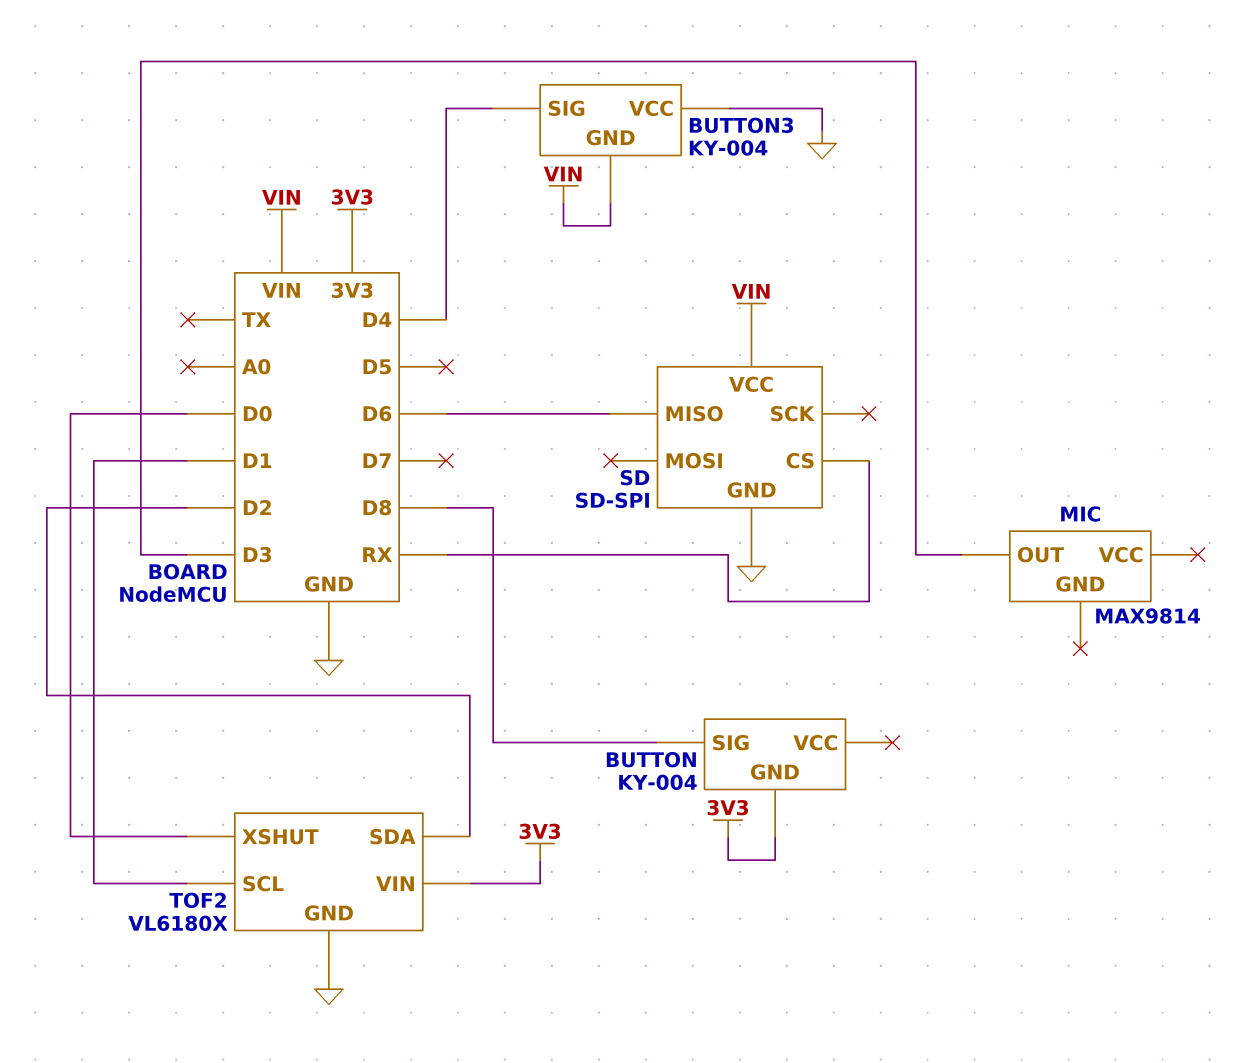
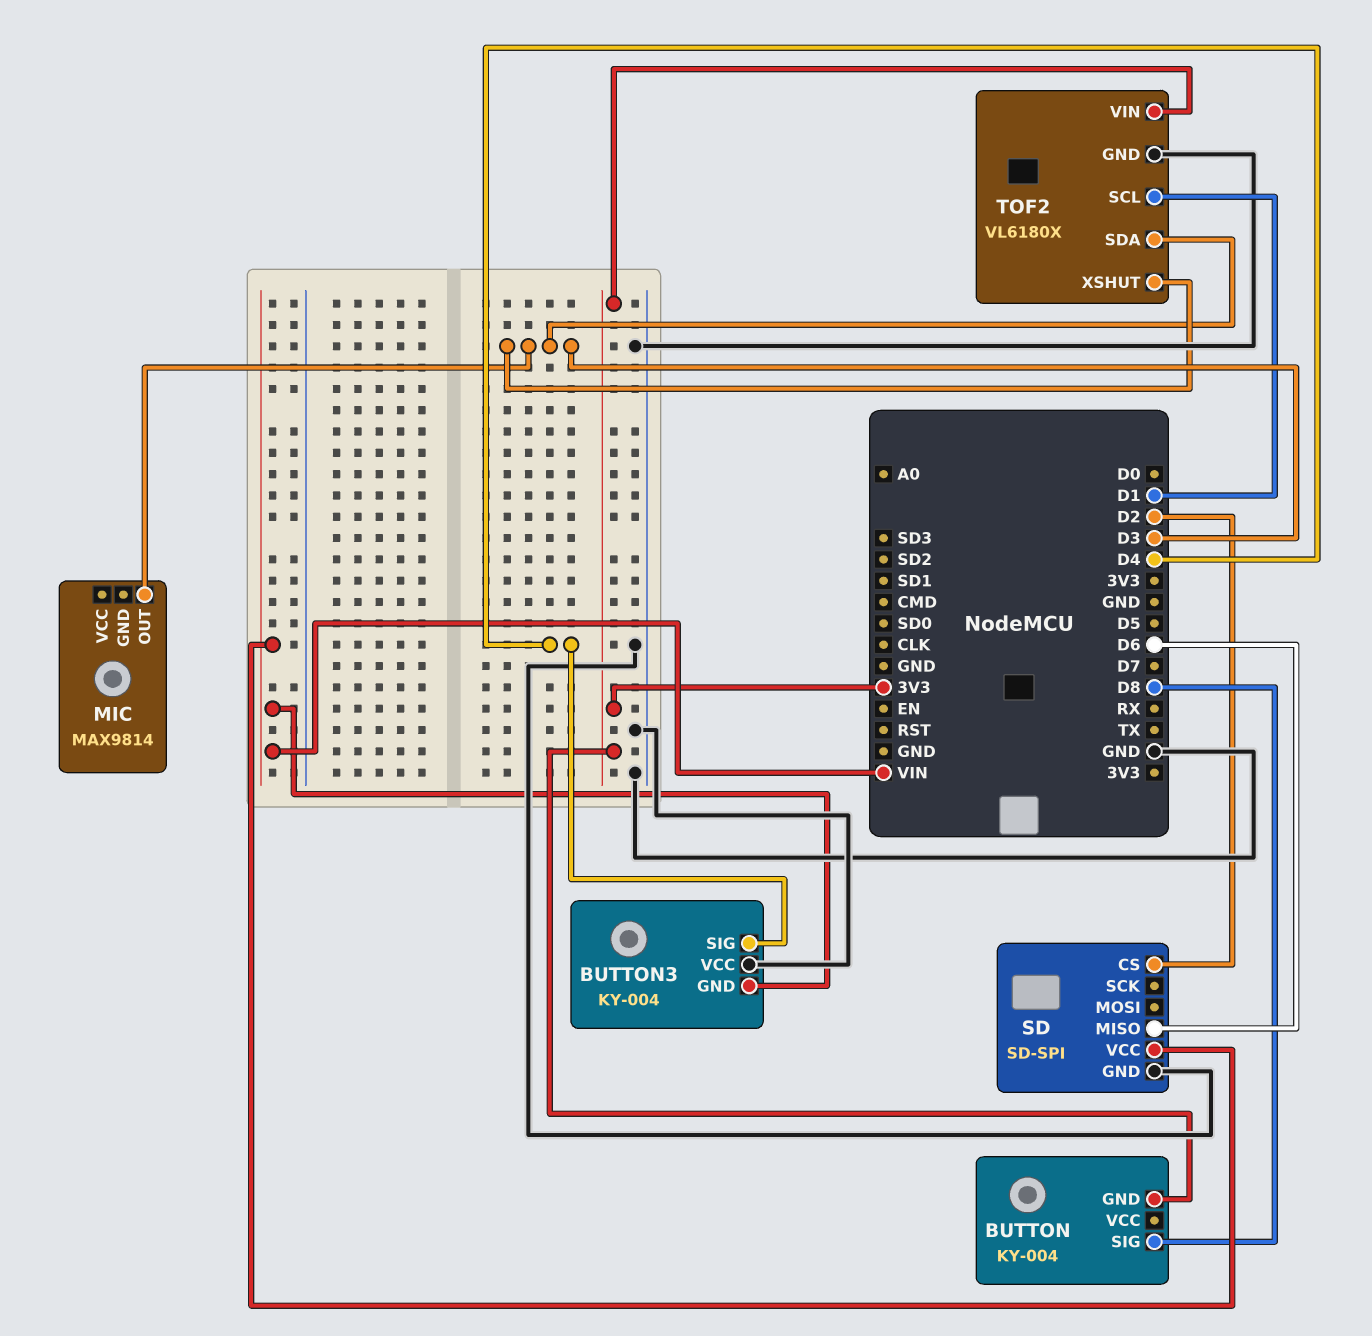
SD pin CS: RX -> D2
TOF2 pin SDA: D2 -> D3
TOF2 pin XSHUT: D0 -> D3

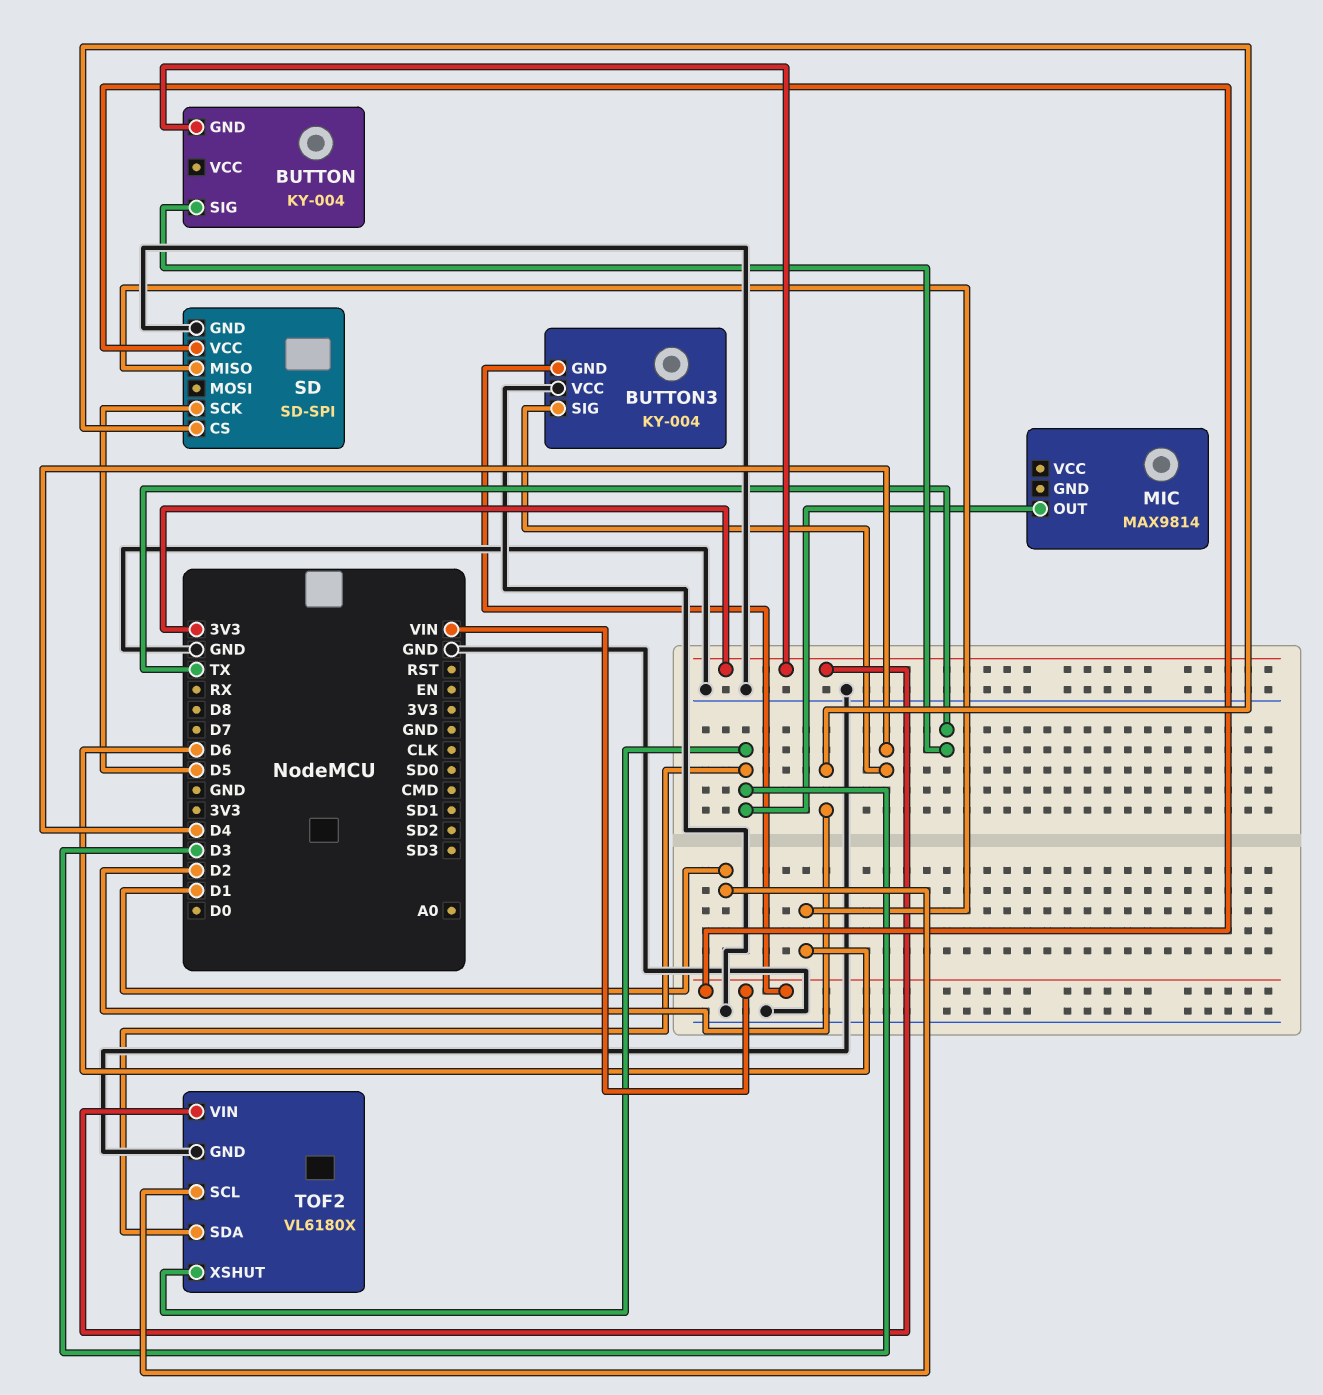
BUTTON pin SIG: D8 -> TX
SD pin SCK: none -> D5

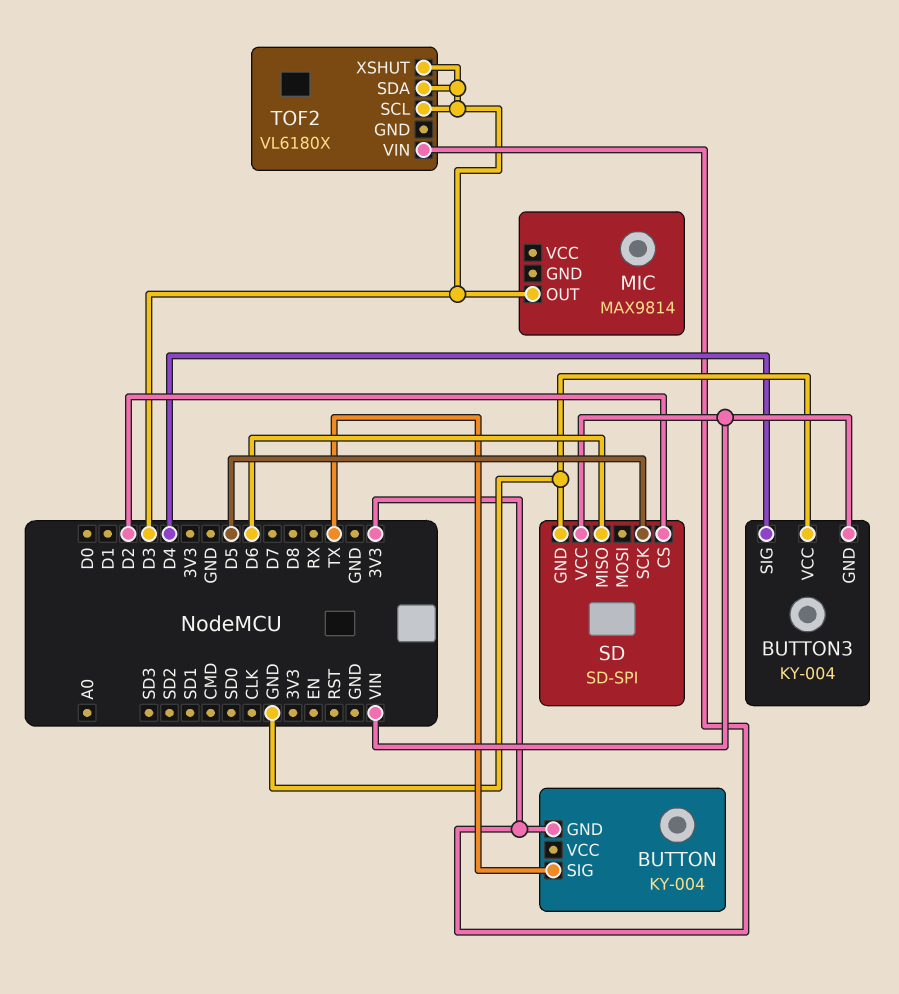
TOF2 pin GND: GND -> none
TOF2 pin SCL: D1 -> D3

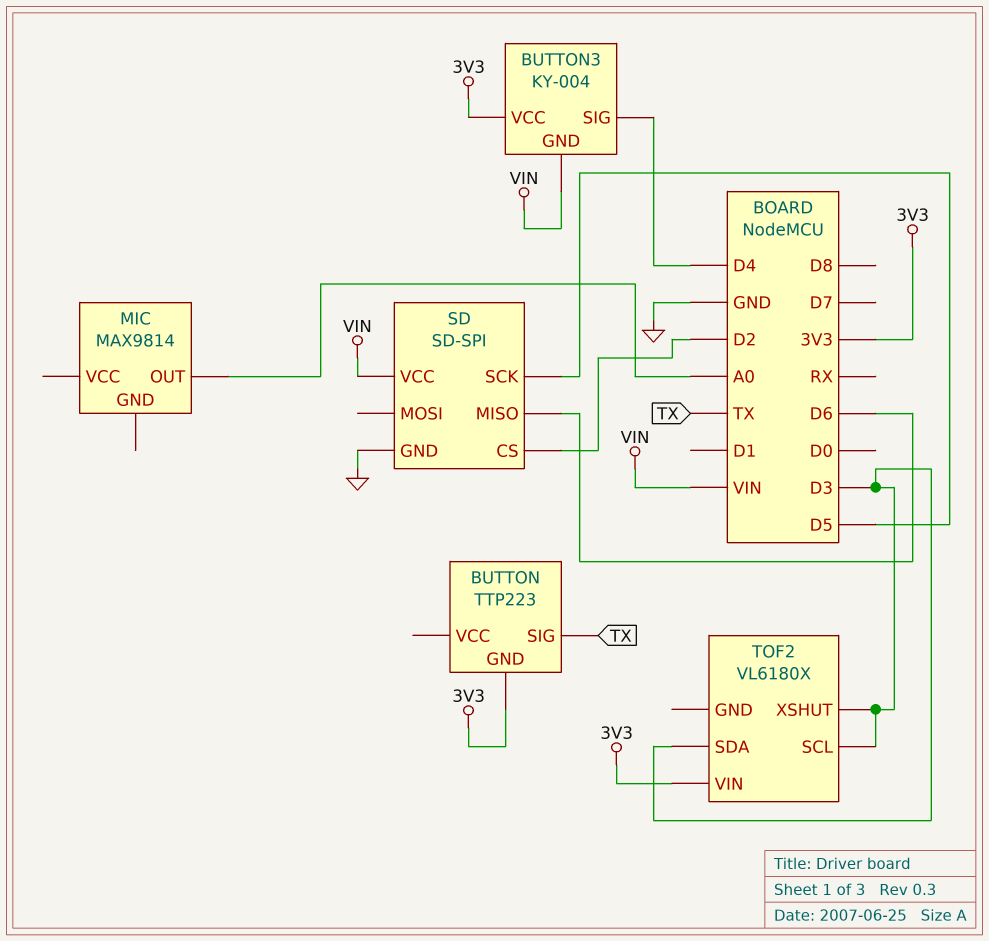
BUTTON: KY-004 -> TTP223
BUTTON3 pin VCC: GND -> 3V3
MIC pin OUT: D3 -> A0

